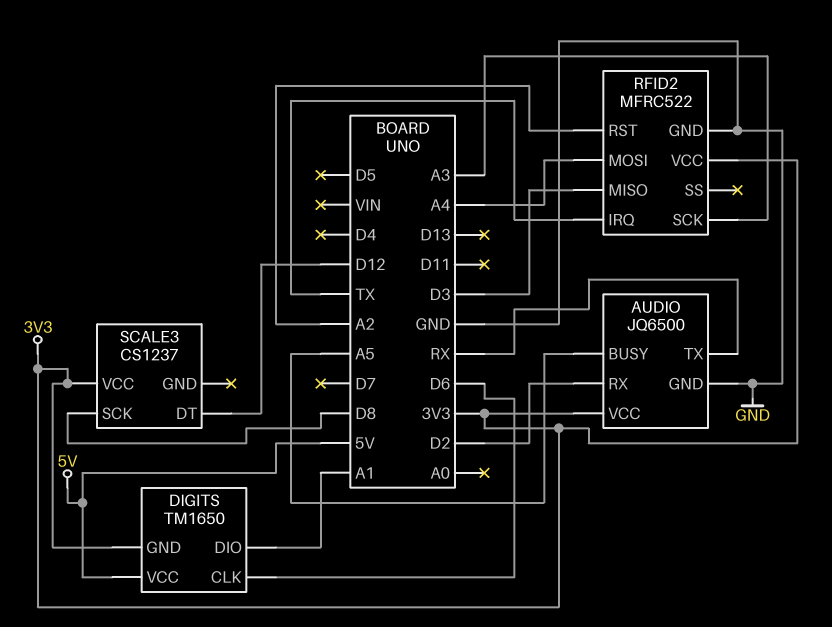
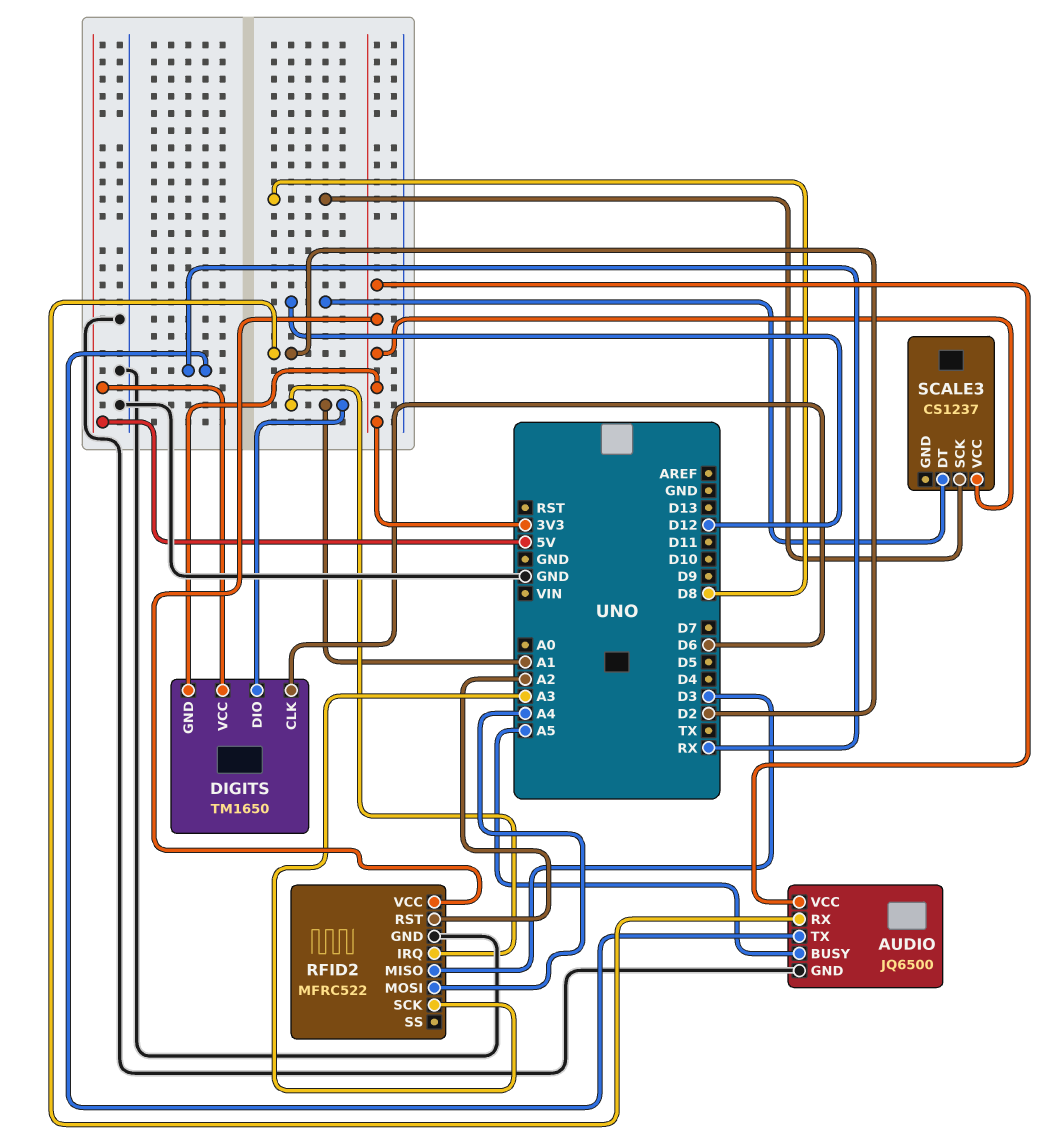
RFID2 pin IRQ: TX -> A1

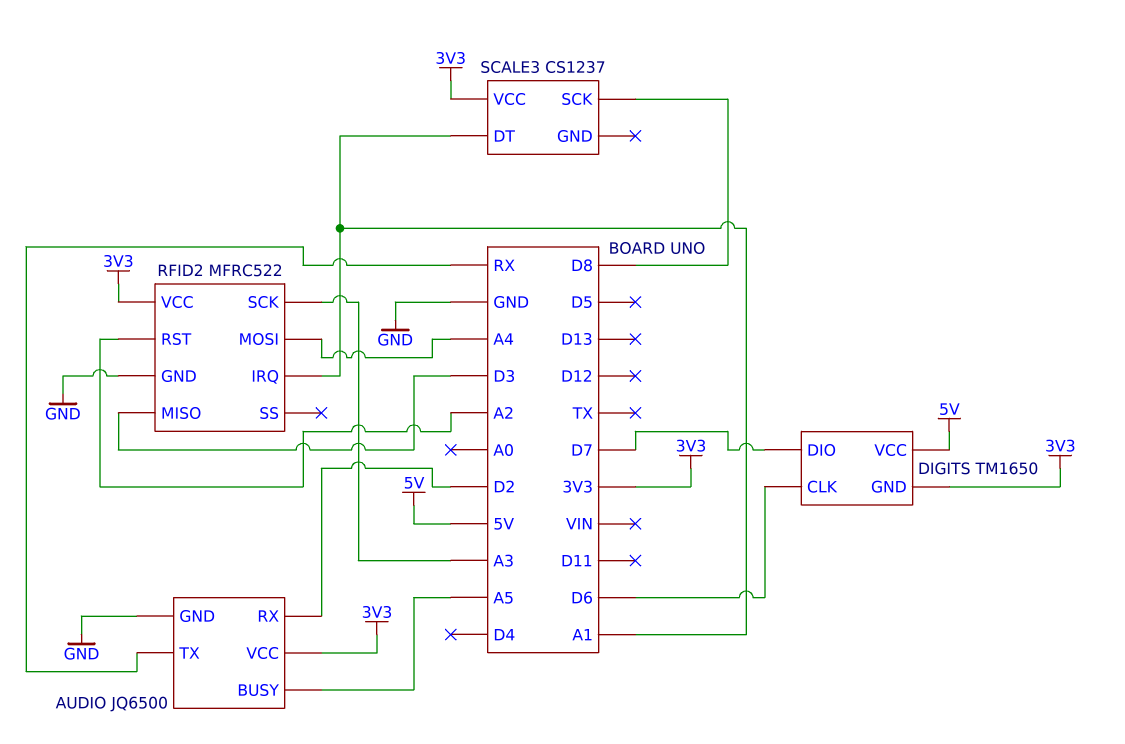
DIGITS pin DIO: A1 -> D7
SCALE3 pin DT: D12 -> A1

